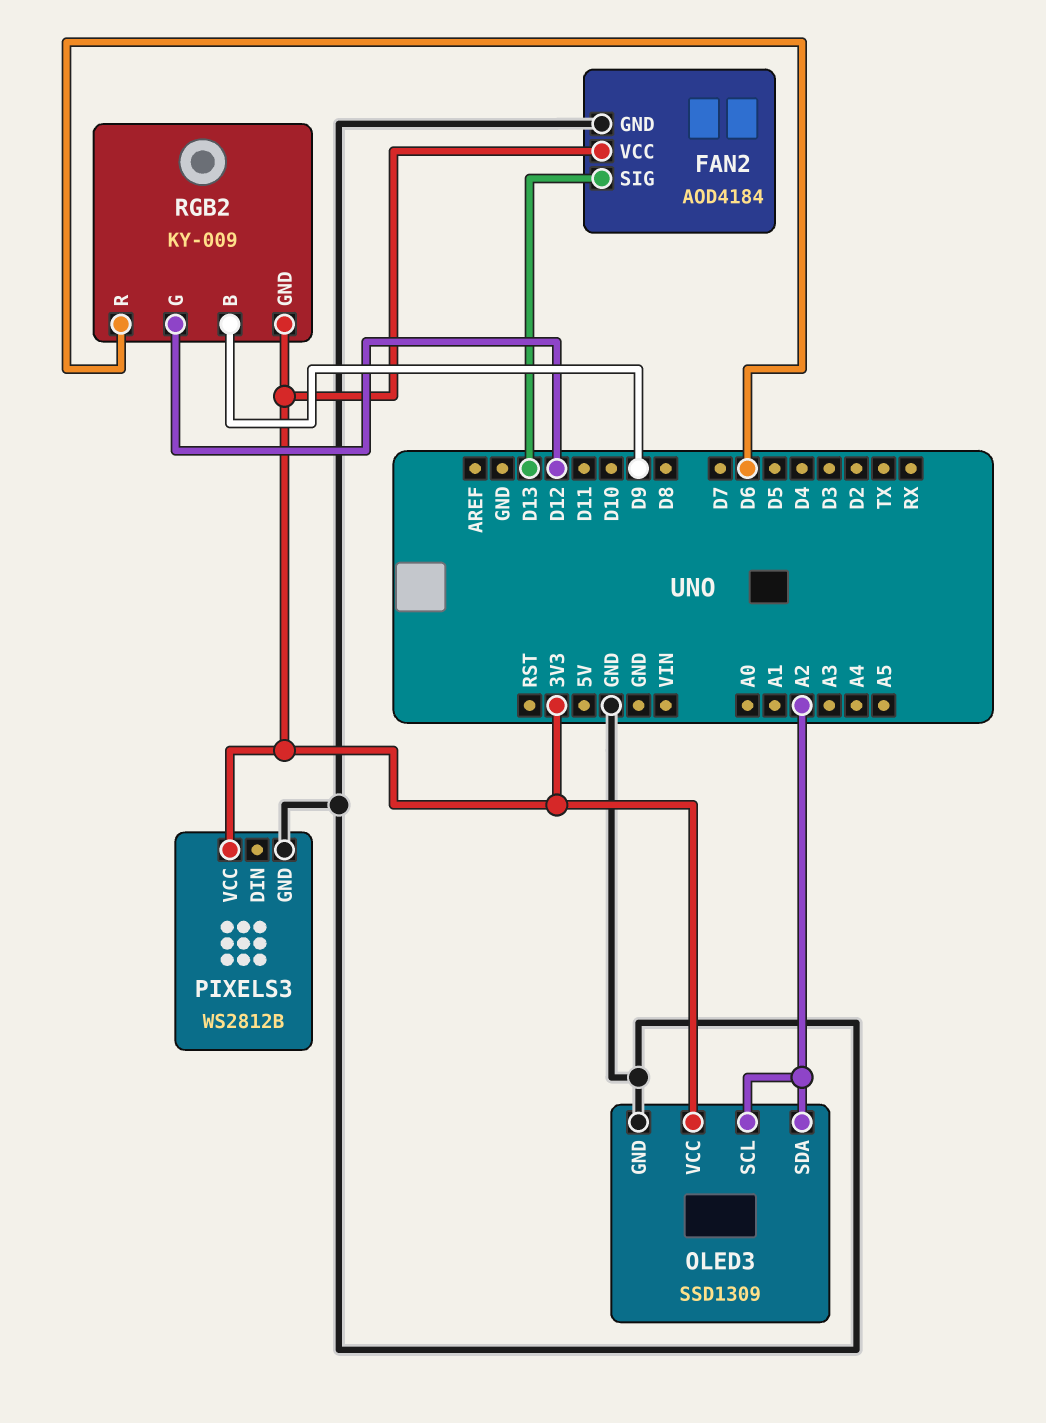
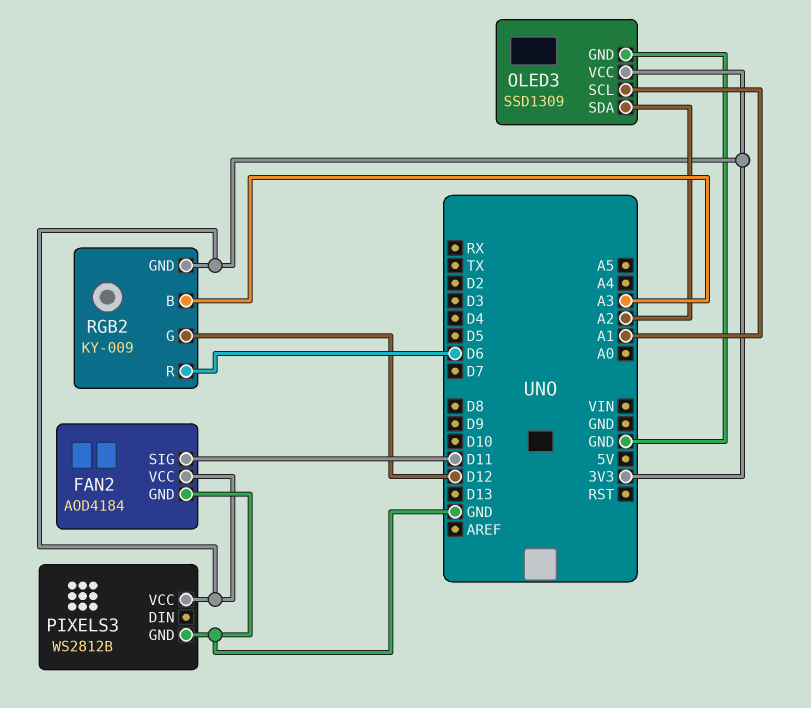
FAN2 pin SIG: D13 -> D11
OLED3 pin SCL: A2 -> A1
RGB2 pin B: D9 -> A3

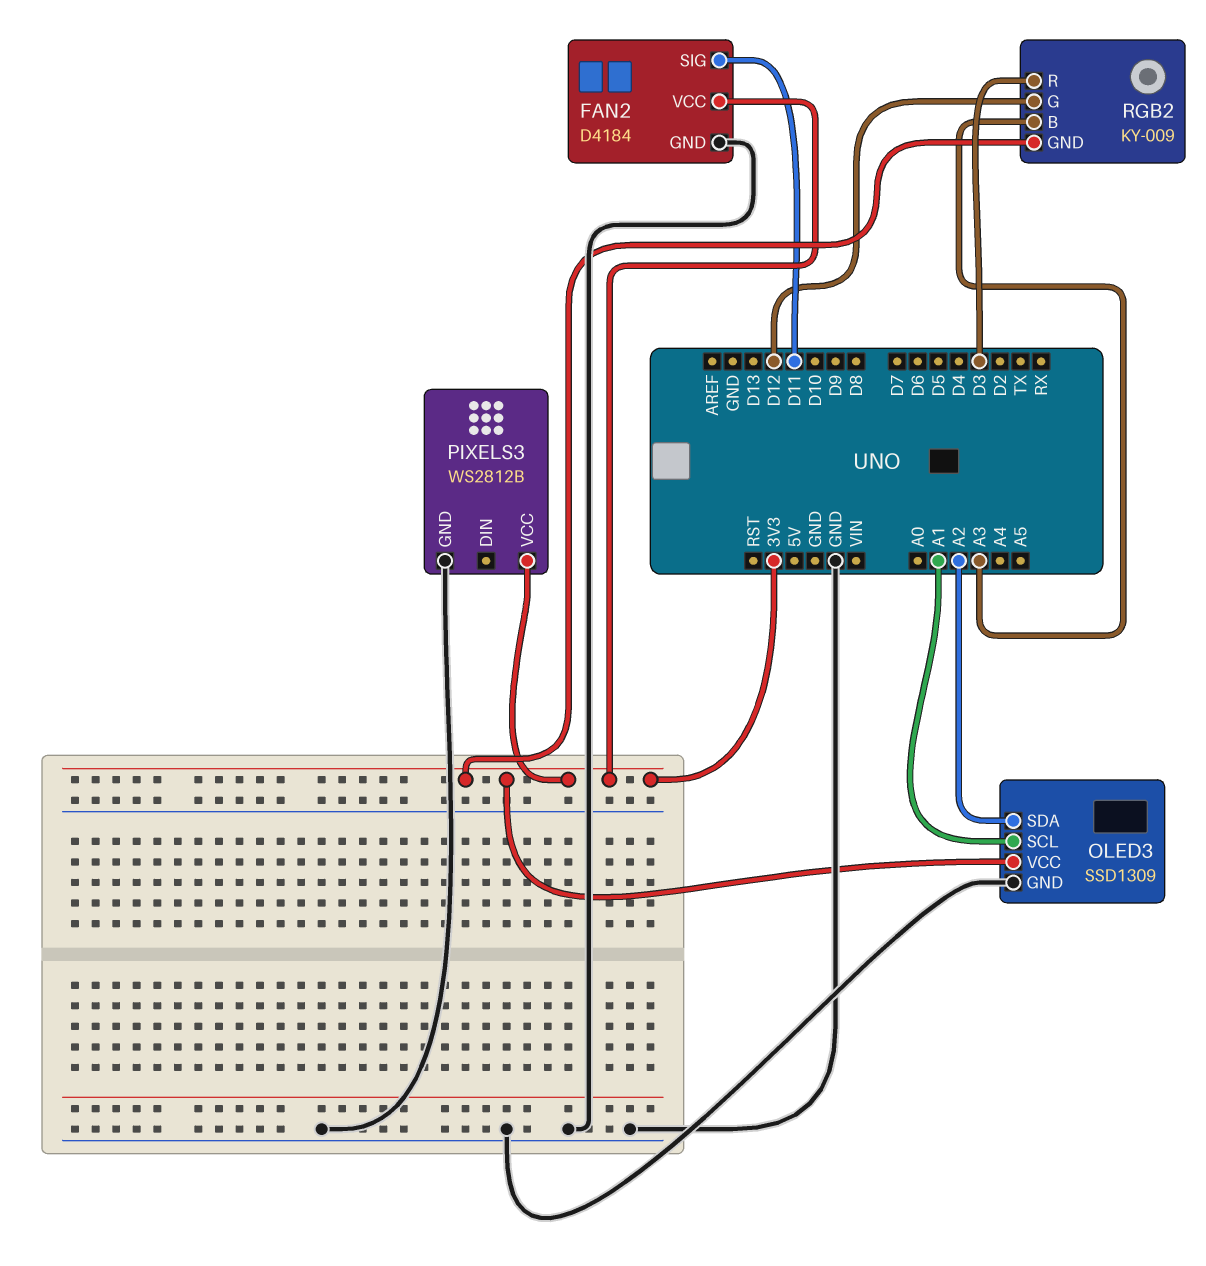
FAN2: AOD4184 -> D4184
RGB2 pin R: D6 -> D3

